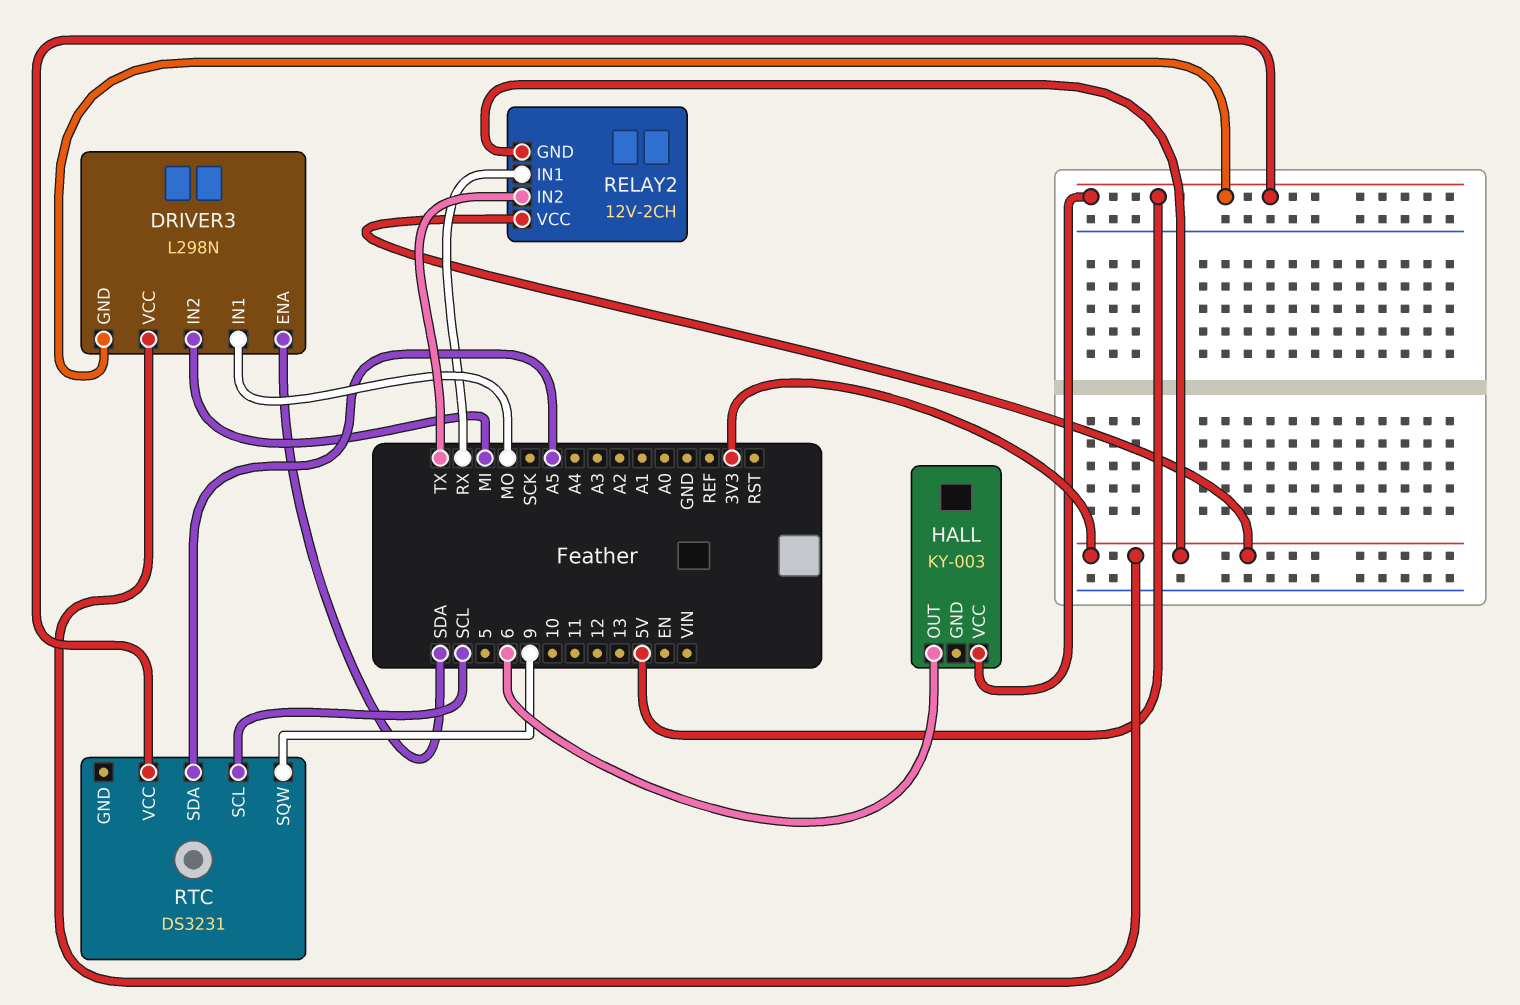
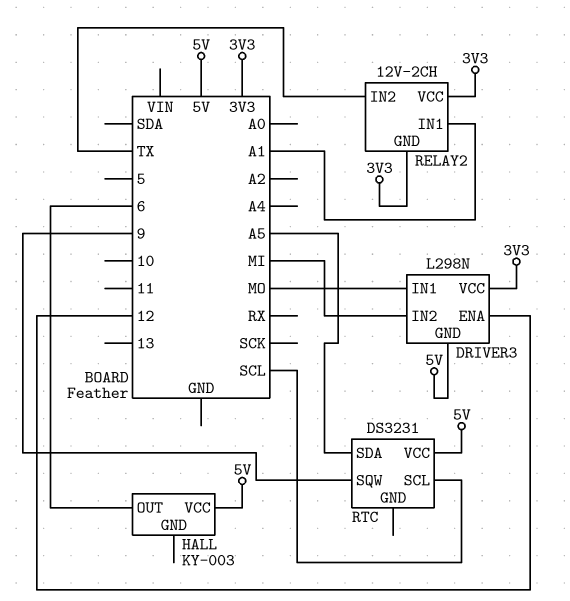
DRIVER3 pin ENA: SDA -> 12
RELAY2 pin IN1: RX -> A1

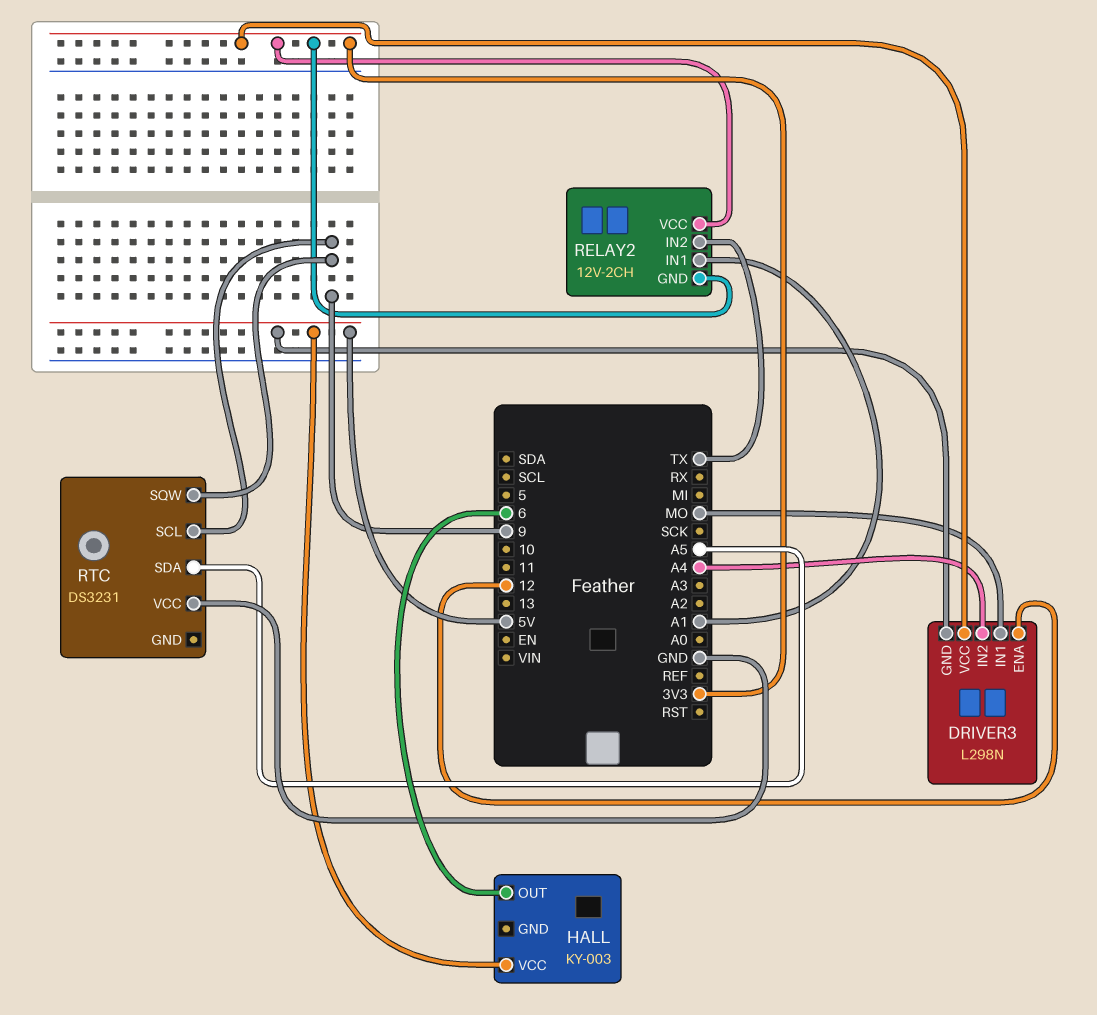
DRIVER3 pin IN2: MI -> A4
RTC pin SCL: SCL -> 9
RTC pin VCC: 5V -> GND

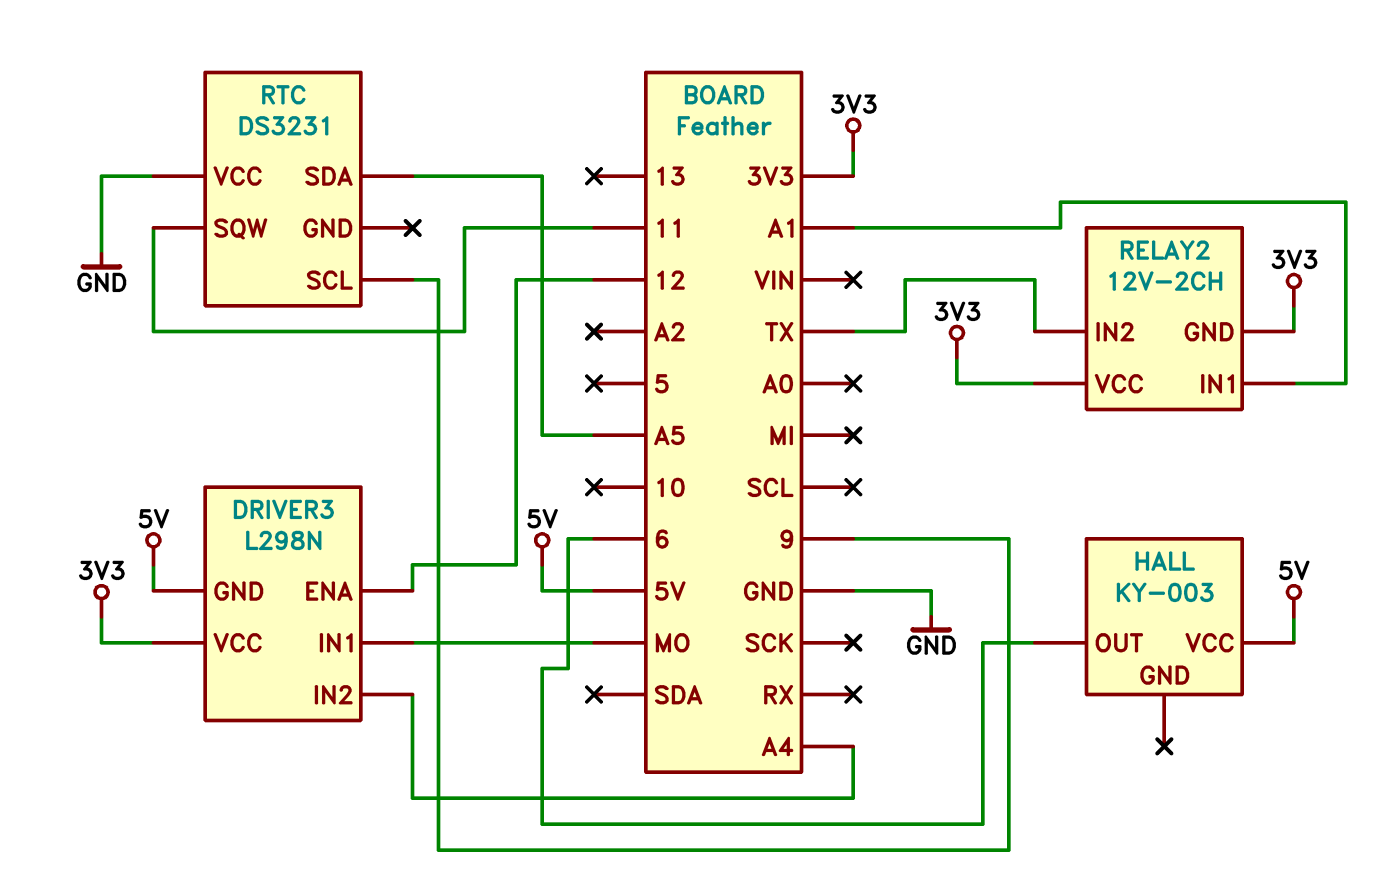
RTC pin SQW: 9 -> 11

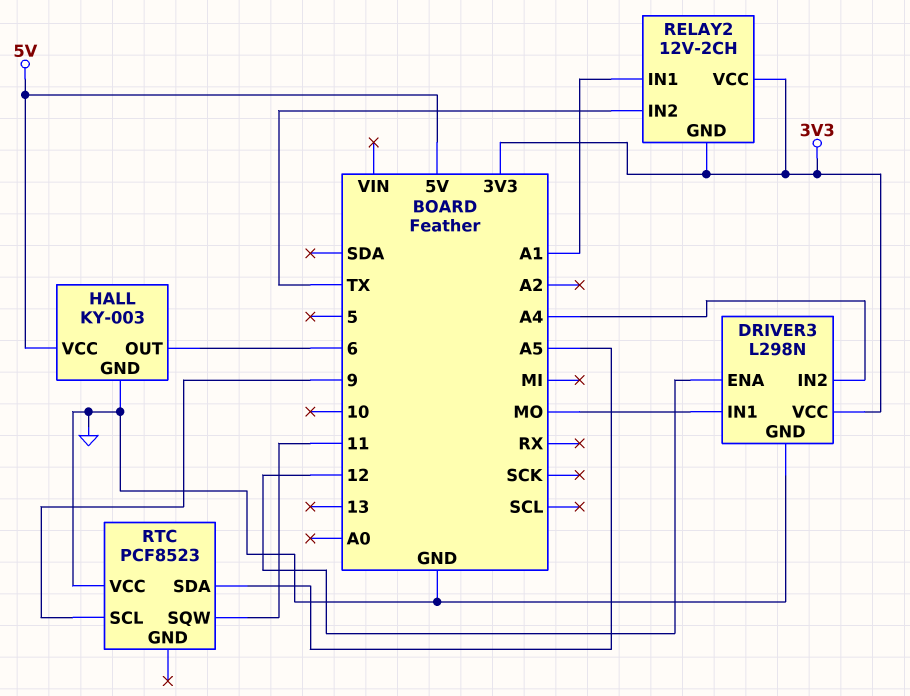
DRIVER3 pin GND: 5V -> GND
HALL pin GND: none -> GND
RTC: DS3231 -> PCF8523

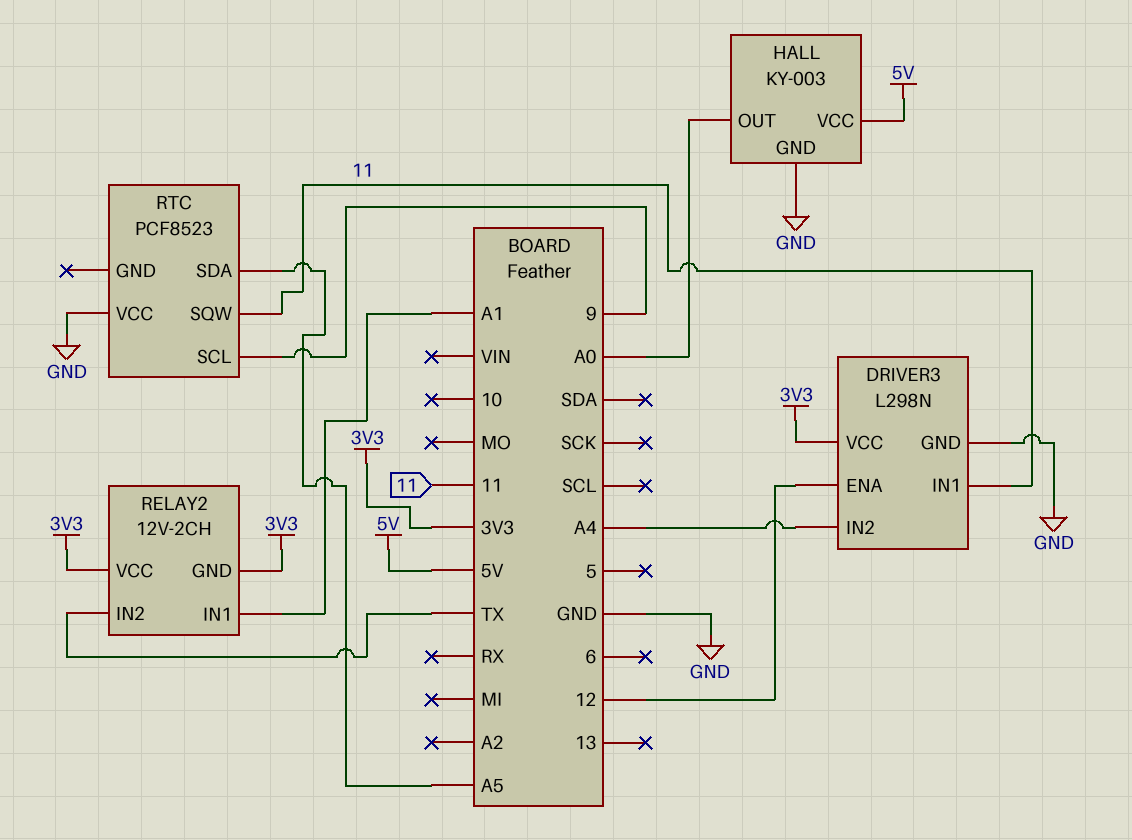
DRIVER3 pin IN1: MO -> 11
HALL pin OUT: 6 -> A0

